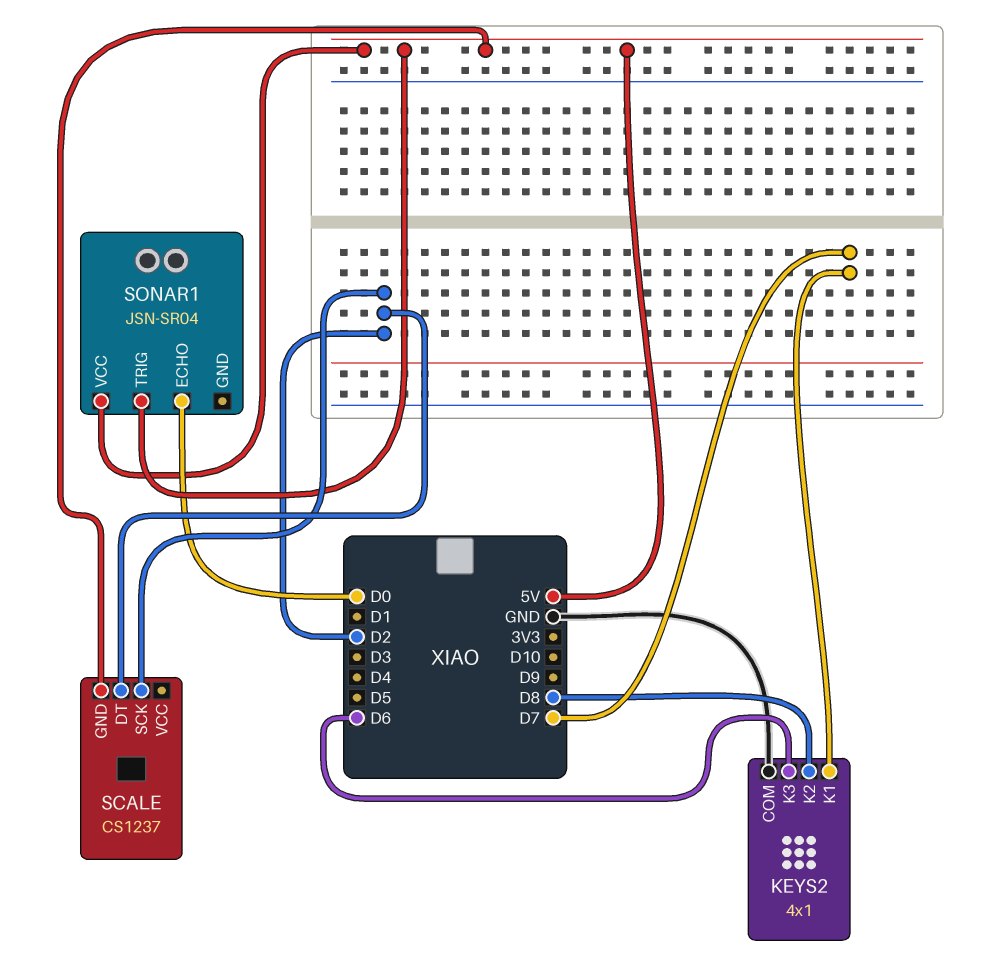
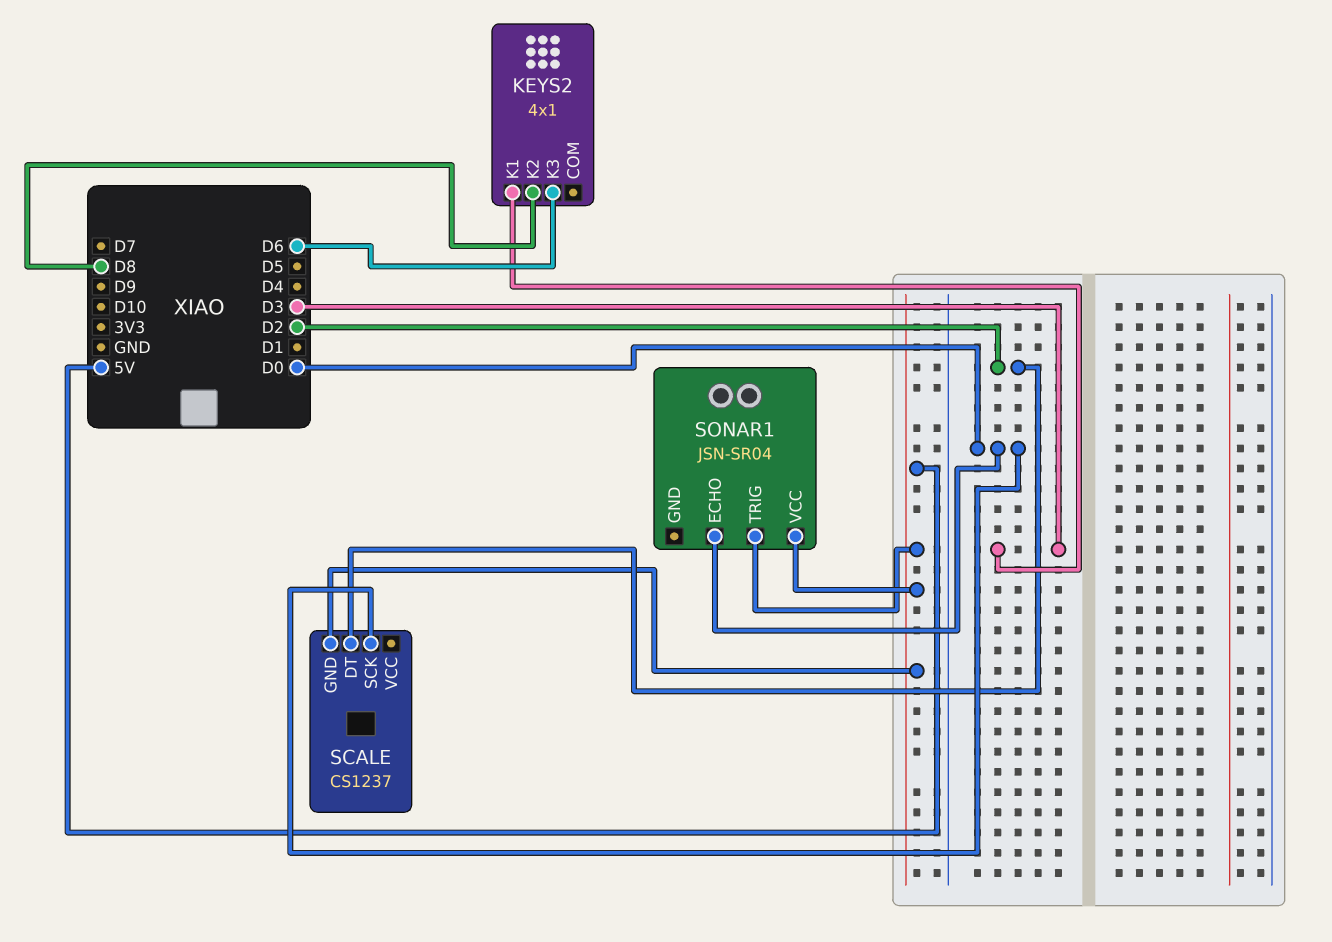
KEYS2 pin COM: GND -> none
KEYS2 pin K1: D7 -> D3
SCALE pin SCK: D2 -> D0

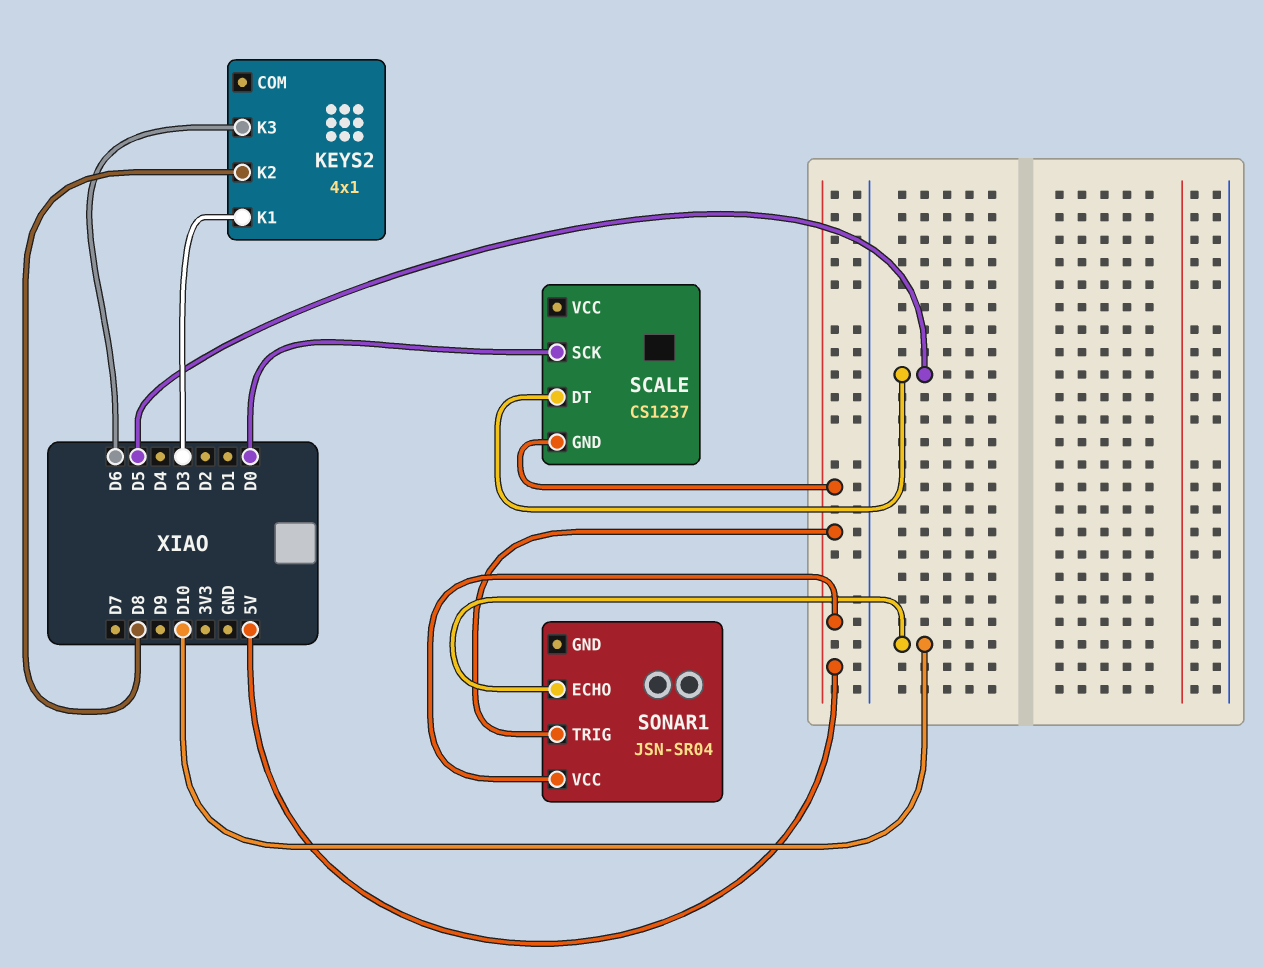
SCALE pin DT: D2 -> D5
SONAR1 pin ECHO: D0 -> D10

